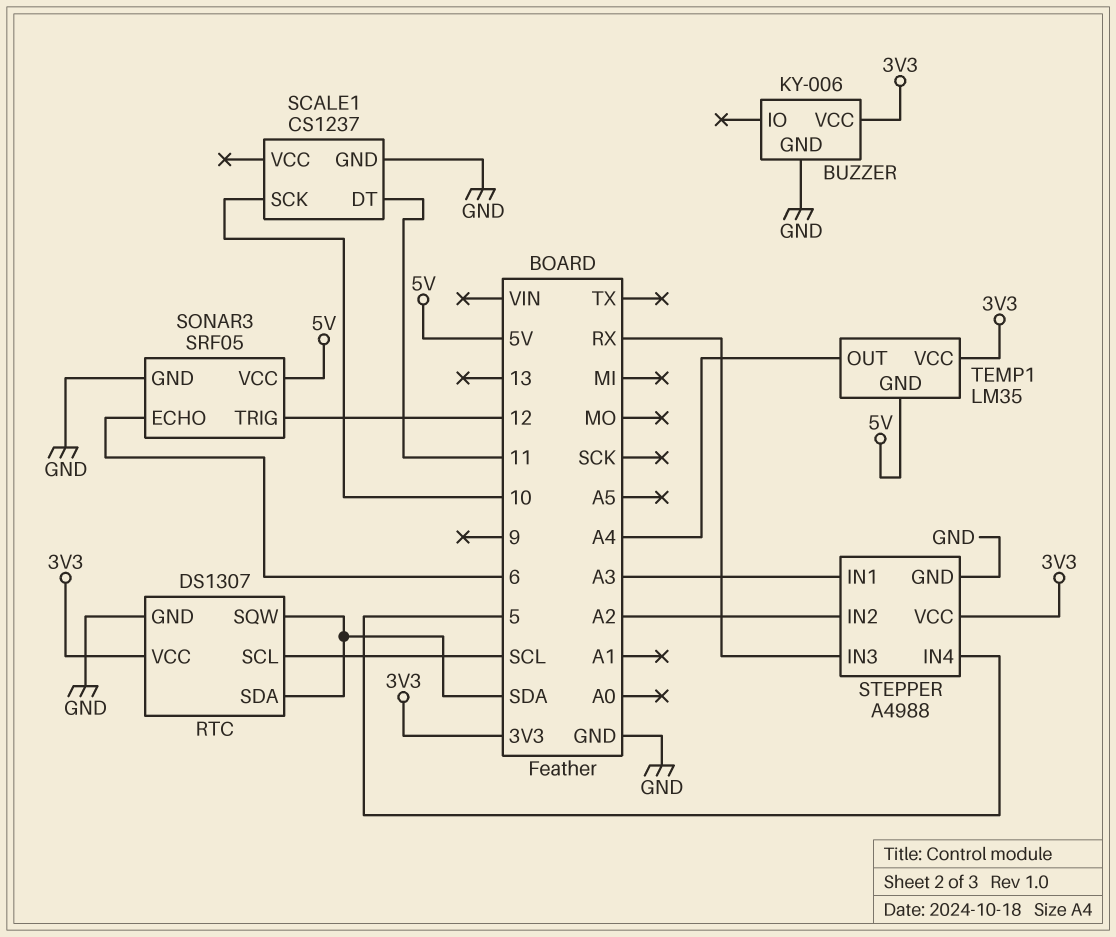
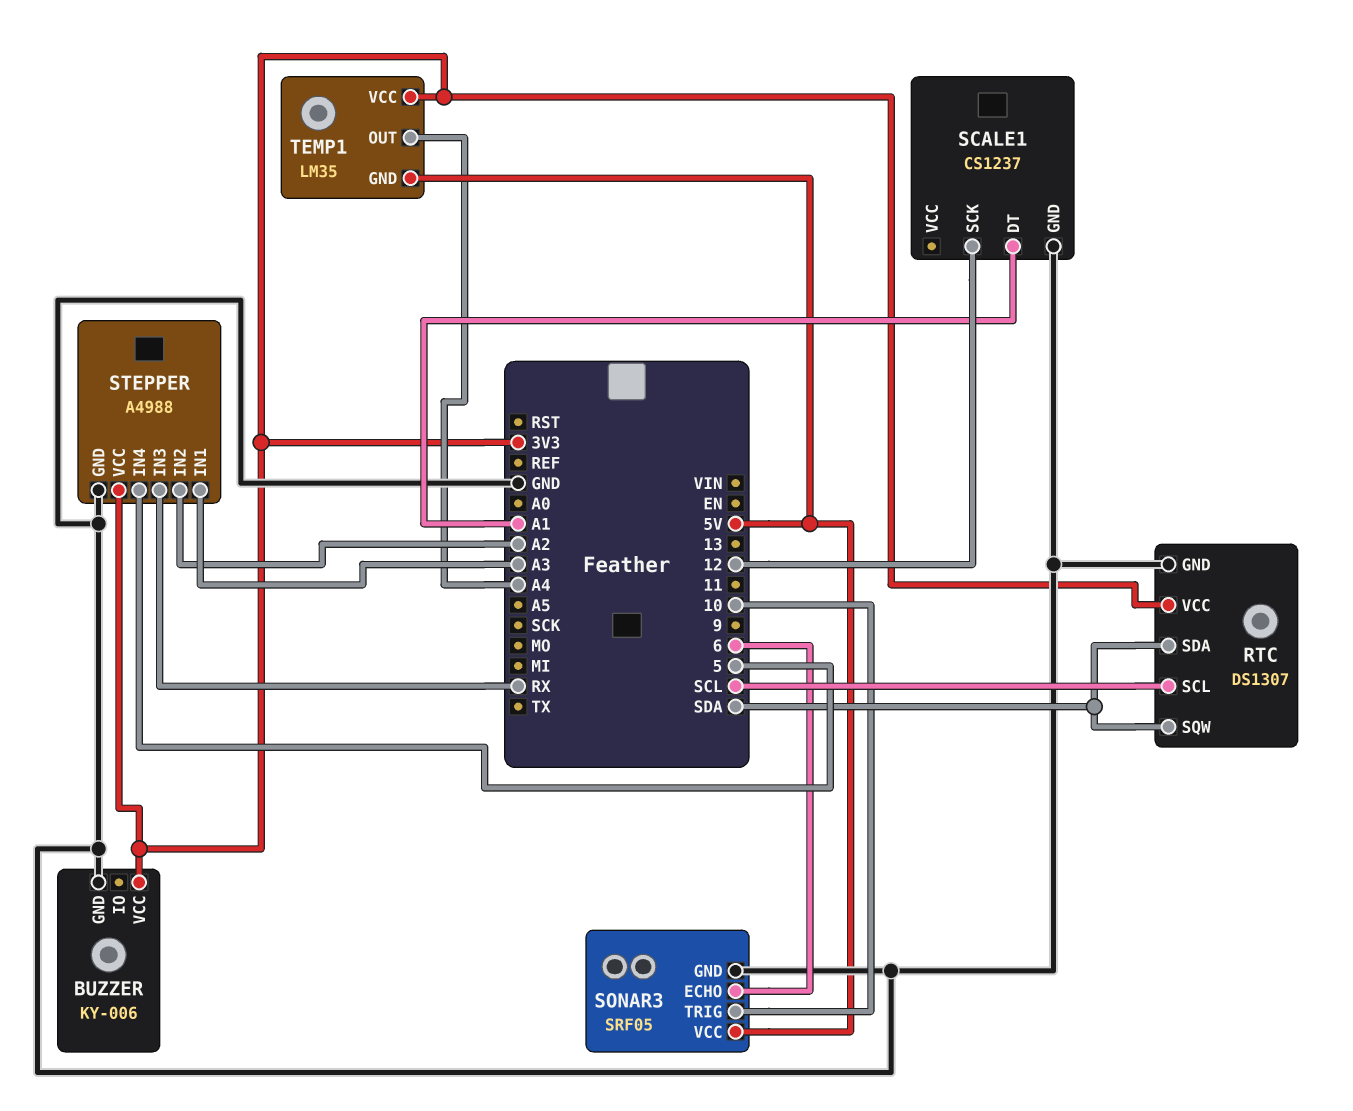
SCALE1 pin DT: 11 -> A1
SCALE1 pin SCK: 10 -> 12
SONAR3 pin TRIG: 12 -> 10

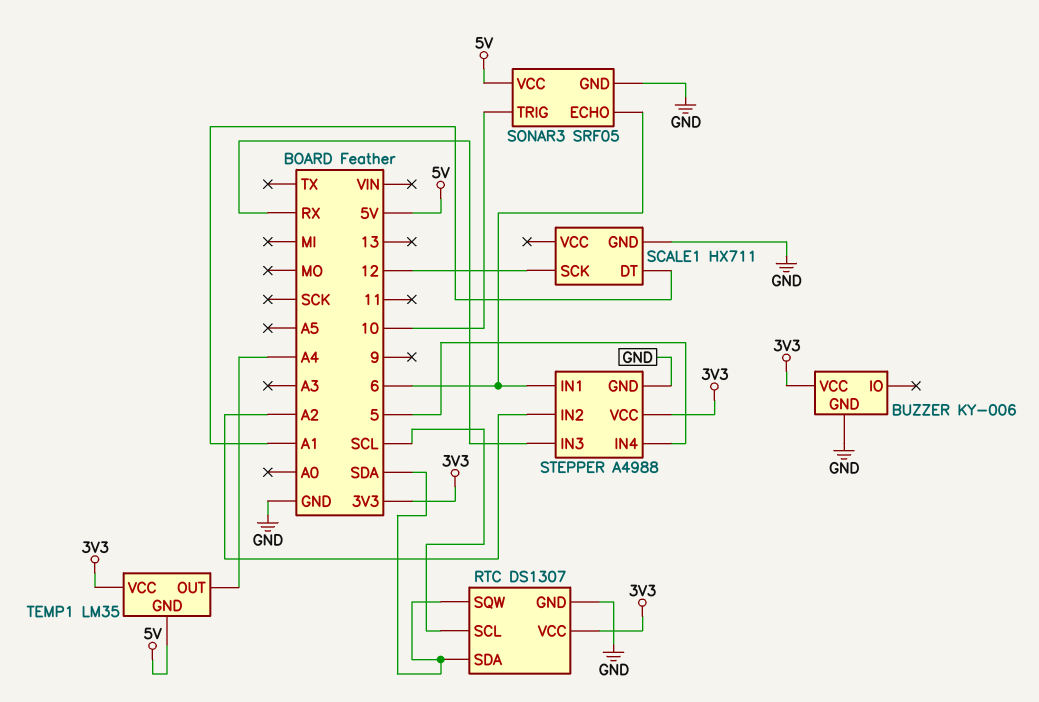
SCALE1: CS1237 -> HX711
STEPPER pin IN1: A3 -> 6

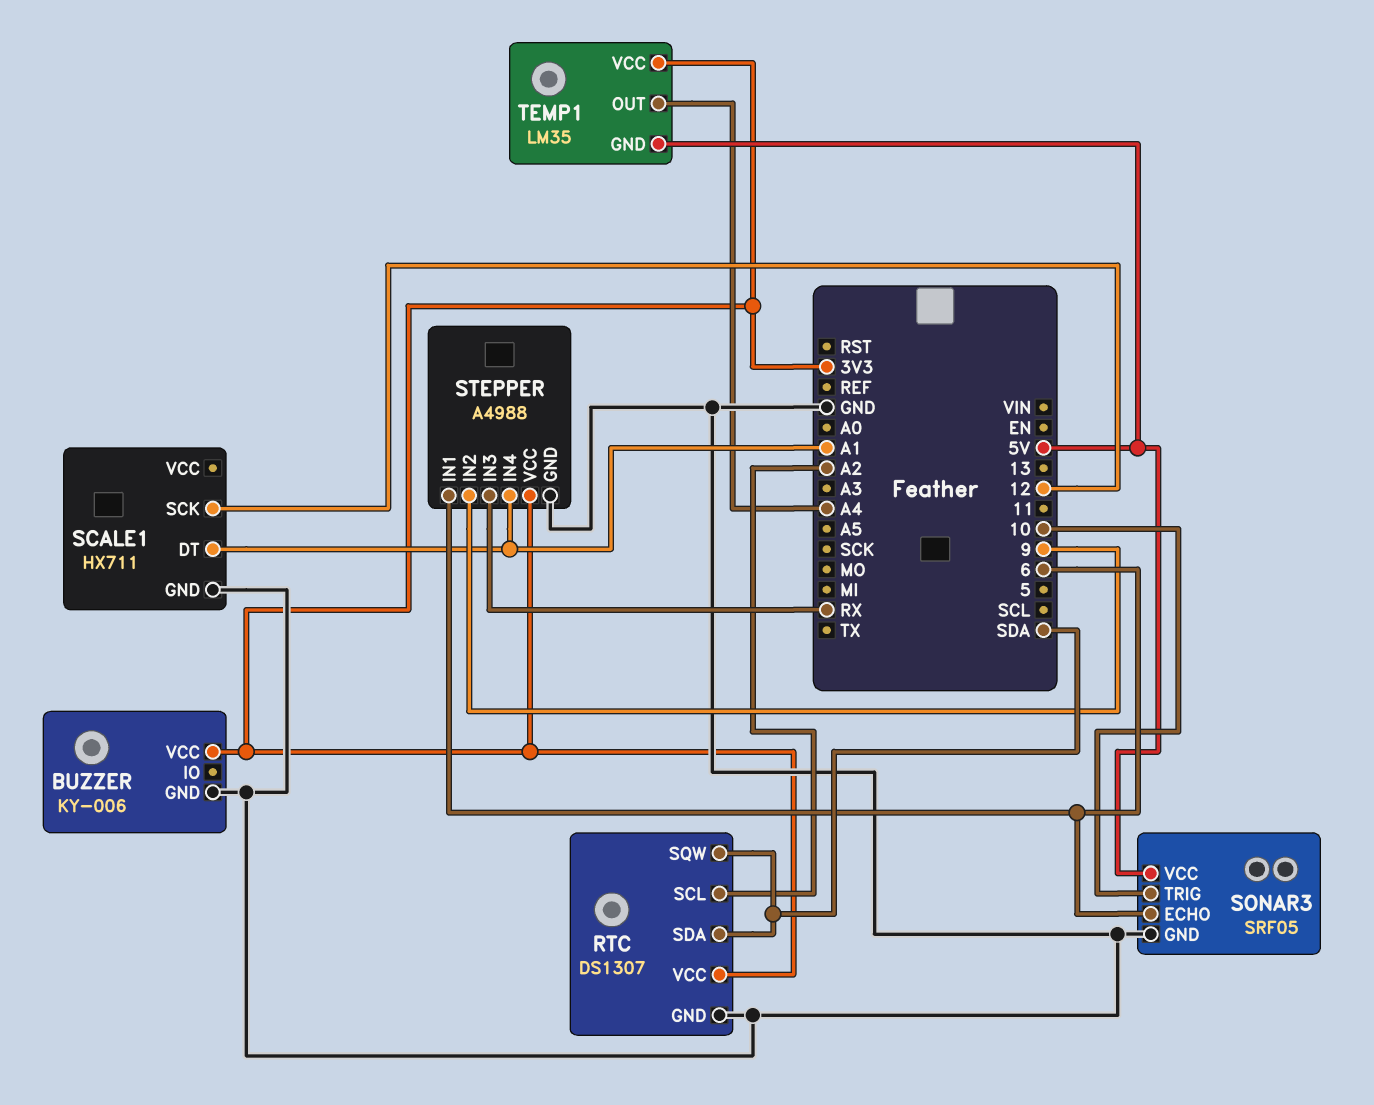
RTC pin SCL: SCL -> A2
STEPPER pin IN2: A2 -> 9
STEPPER pin IN4: 5 -> A1

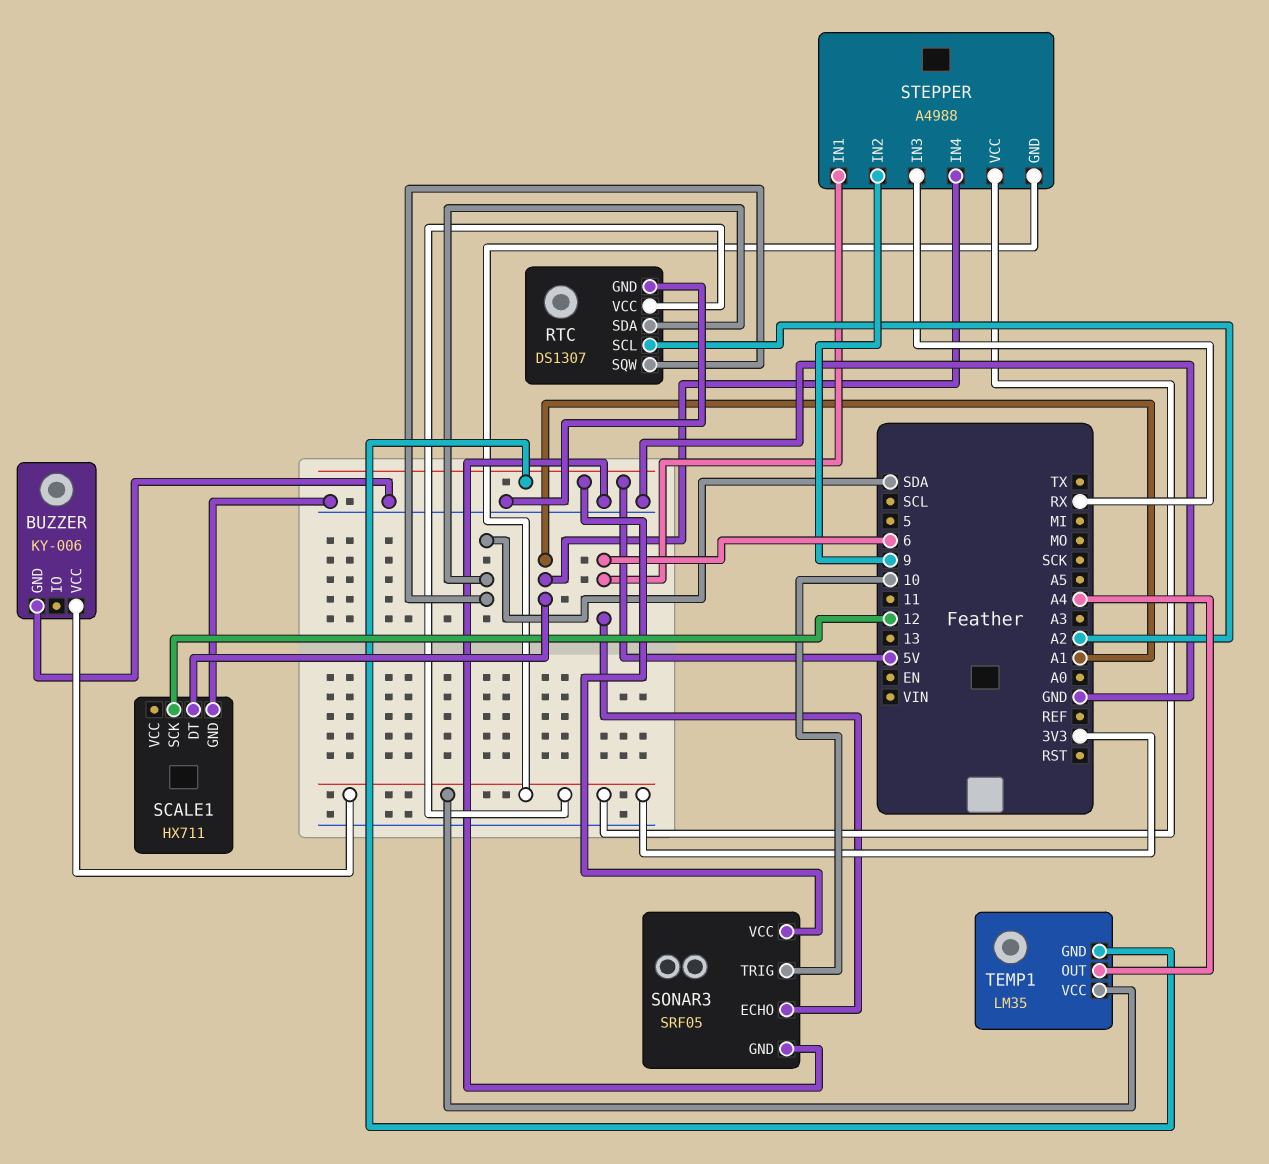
STEPPER pin GND: GND -> 3V3

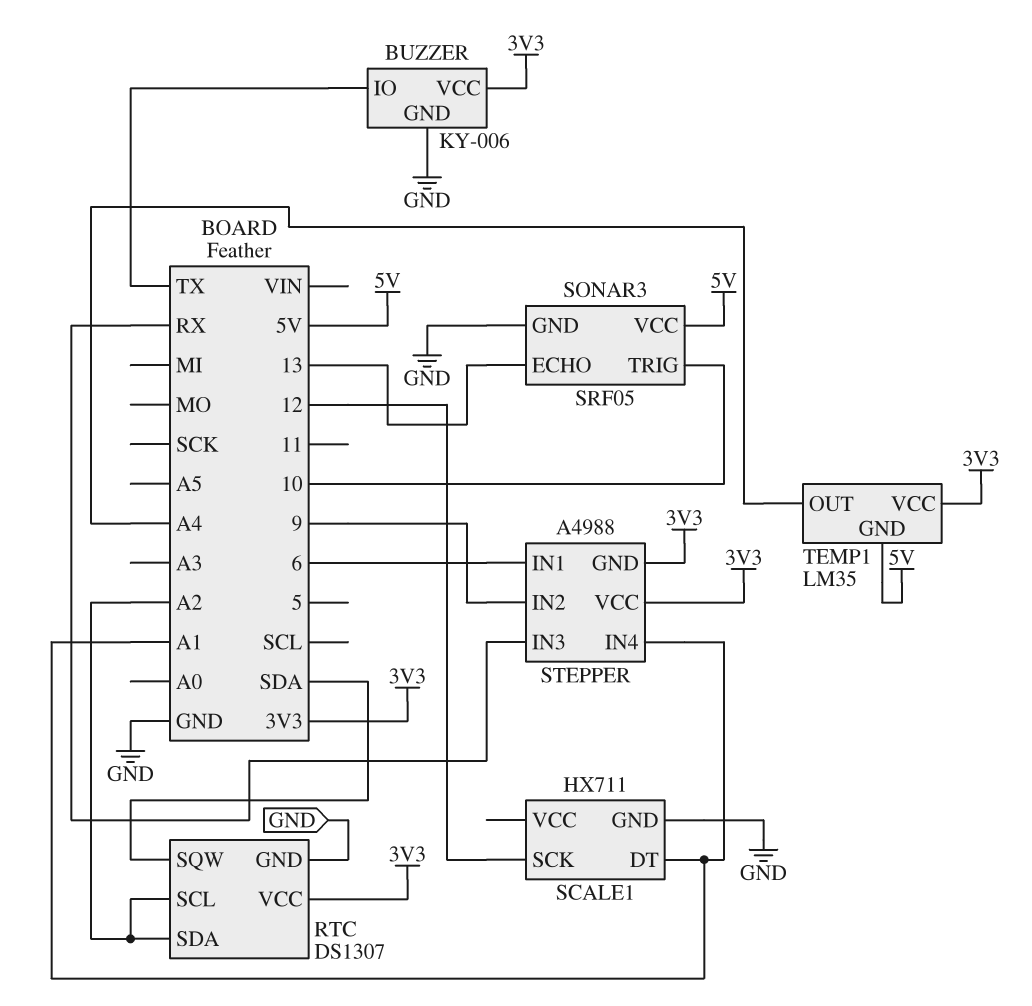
BUZZER pin IO: none -> TX
RTC pin SDA: SDA -> A2
SONAR3 pin ECHO: 6 -> 13

